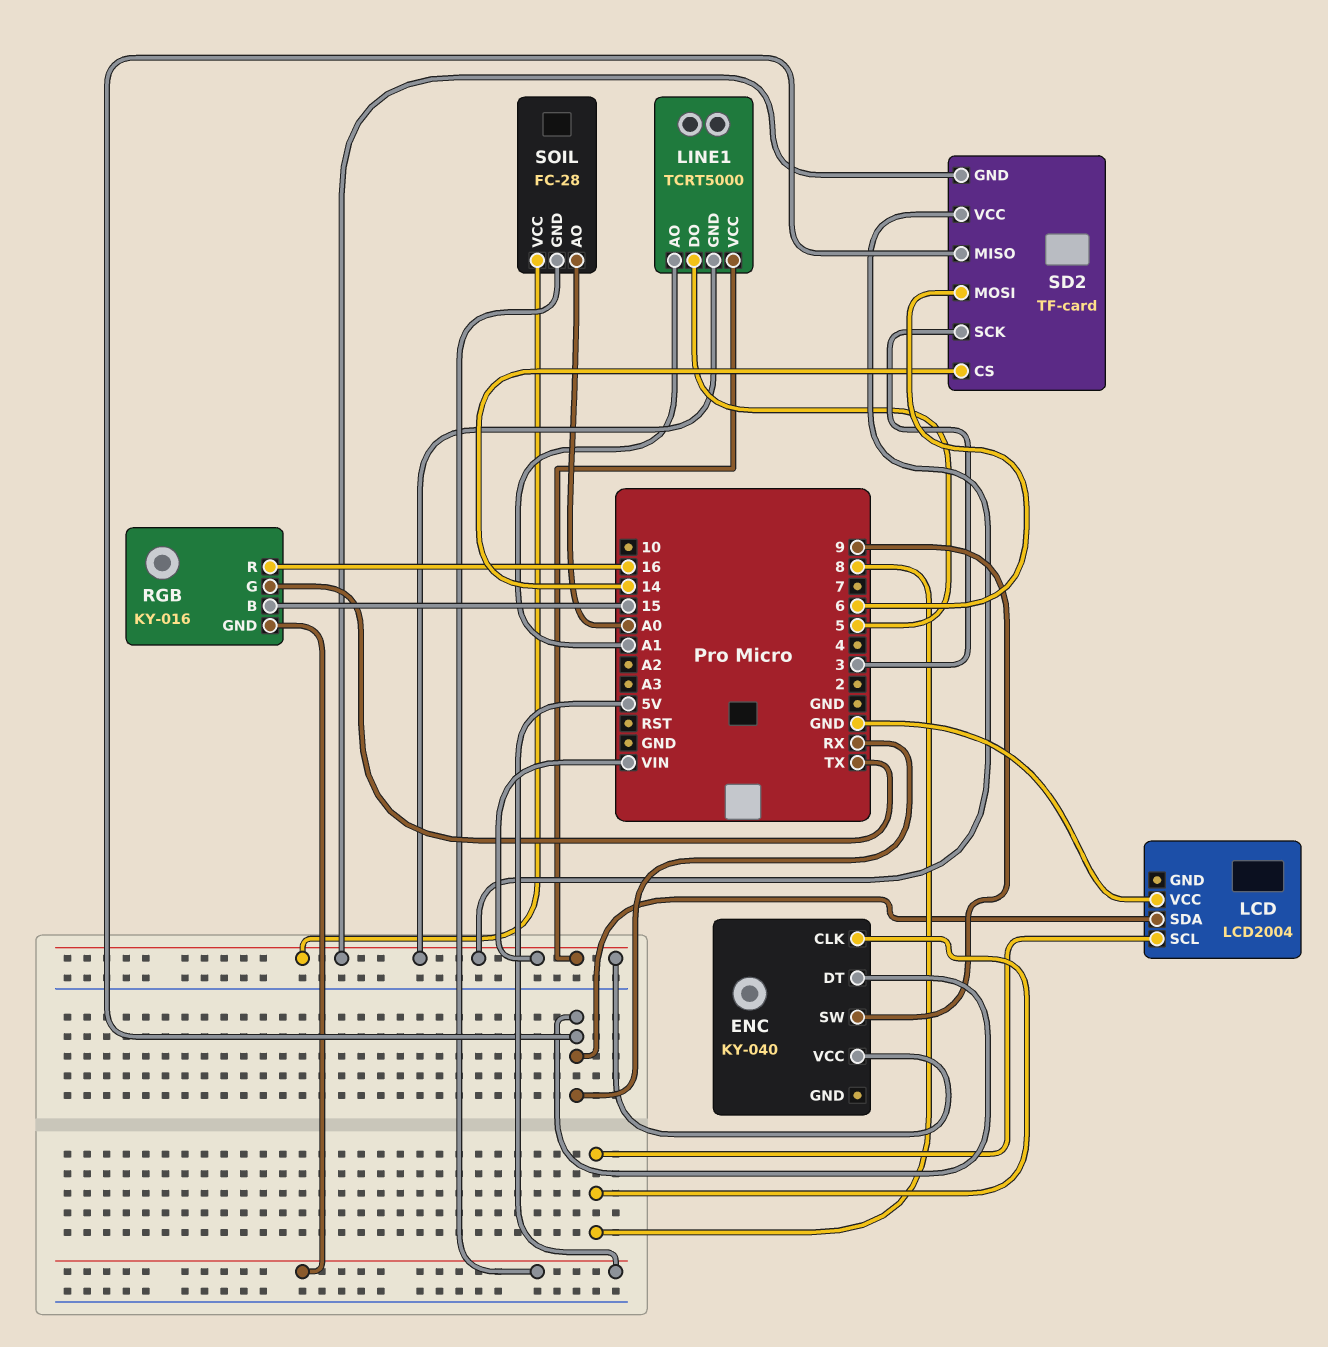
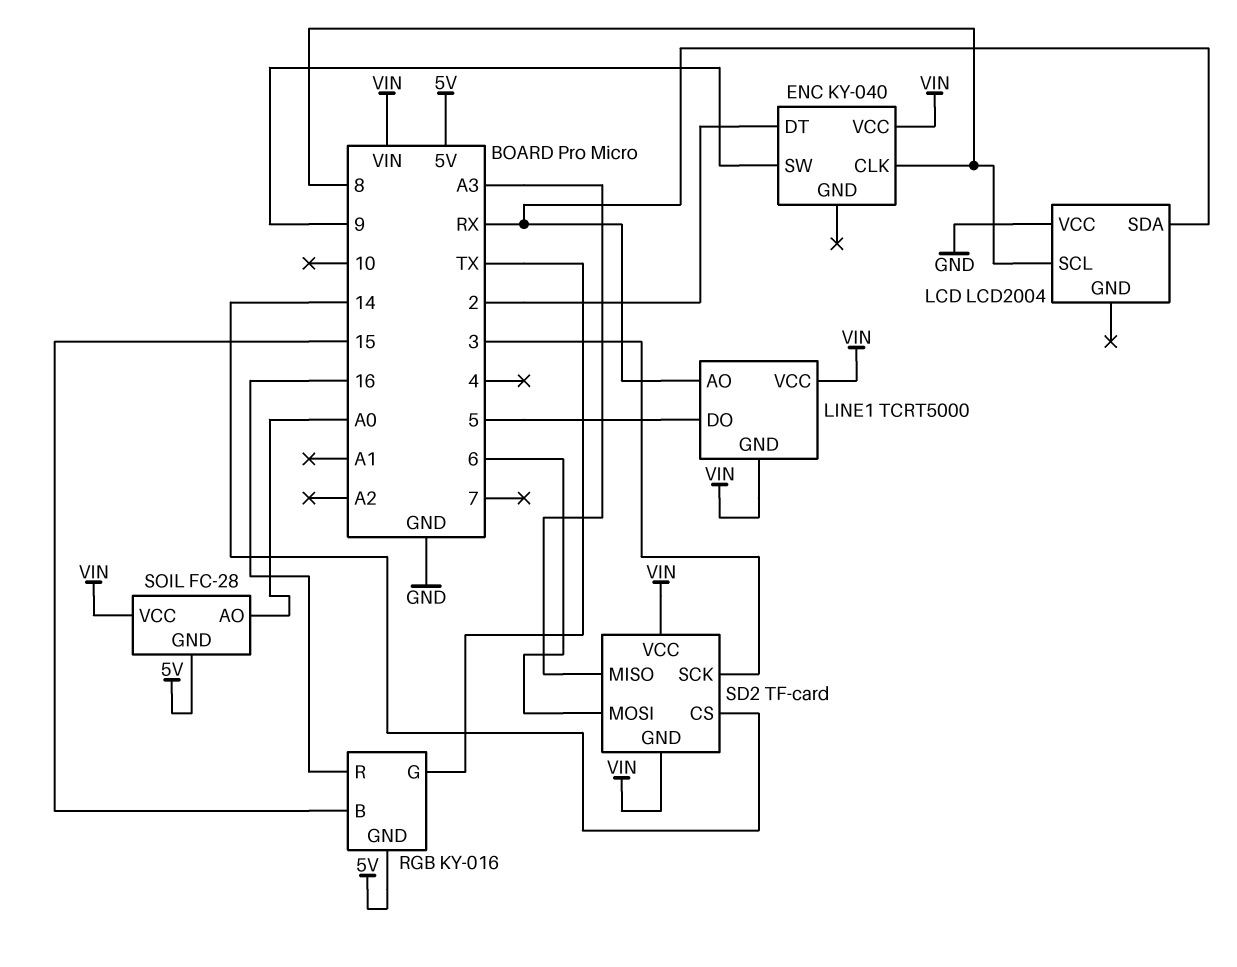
ENC pin DT: RX -> 2
LINE1 pin AO: A1 -> RX
SD2 pin MISO: RX -> A3

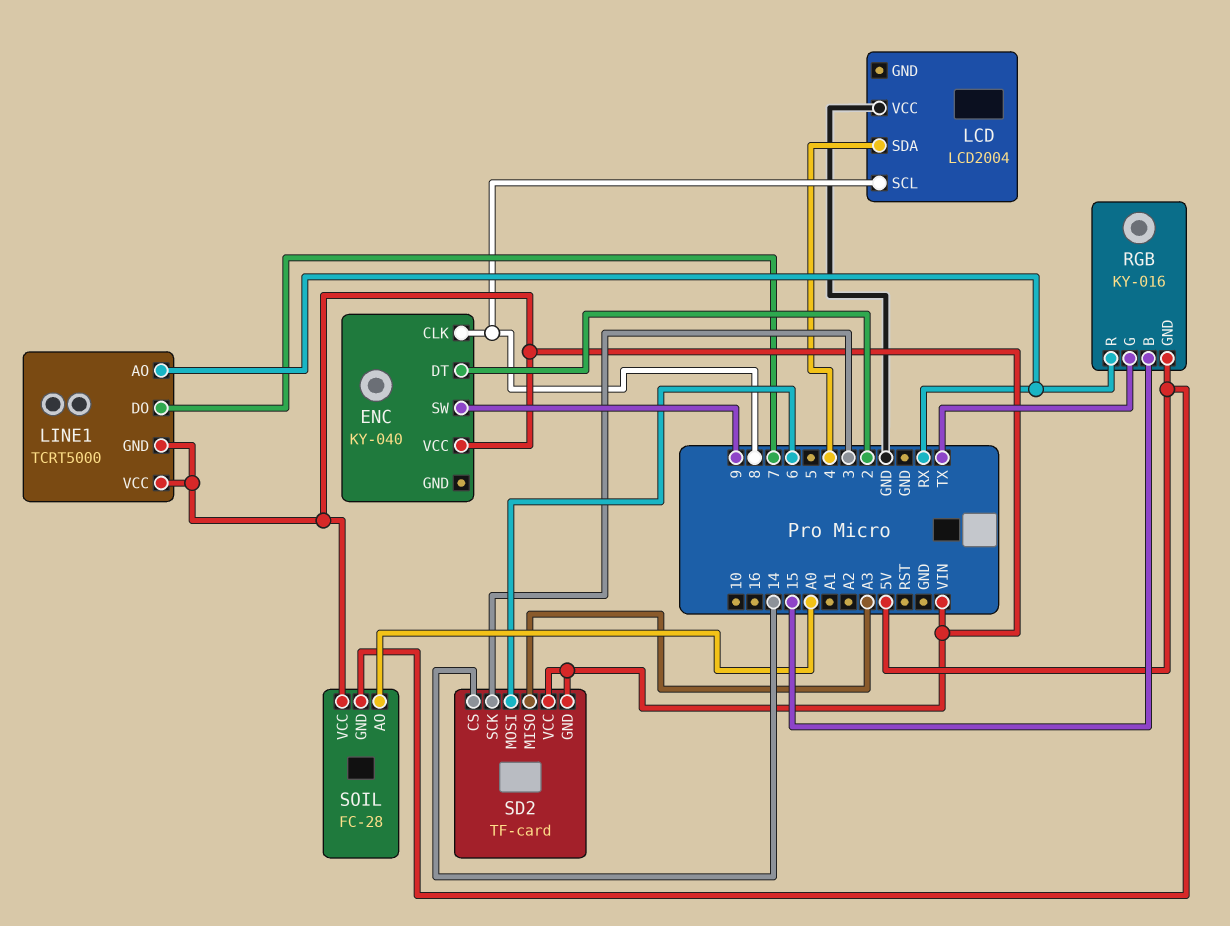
LCD pin SDA: RX -> 4
LINE1 pin DO: 5 -> 7
RGB pin R: 16 -> RX

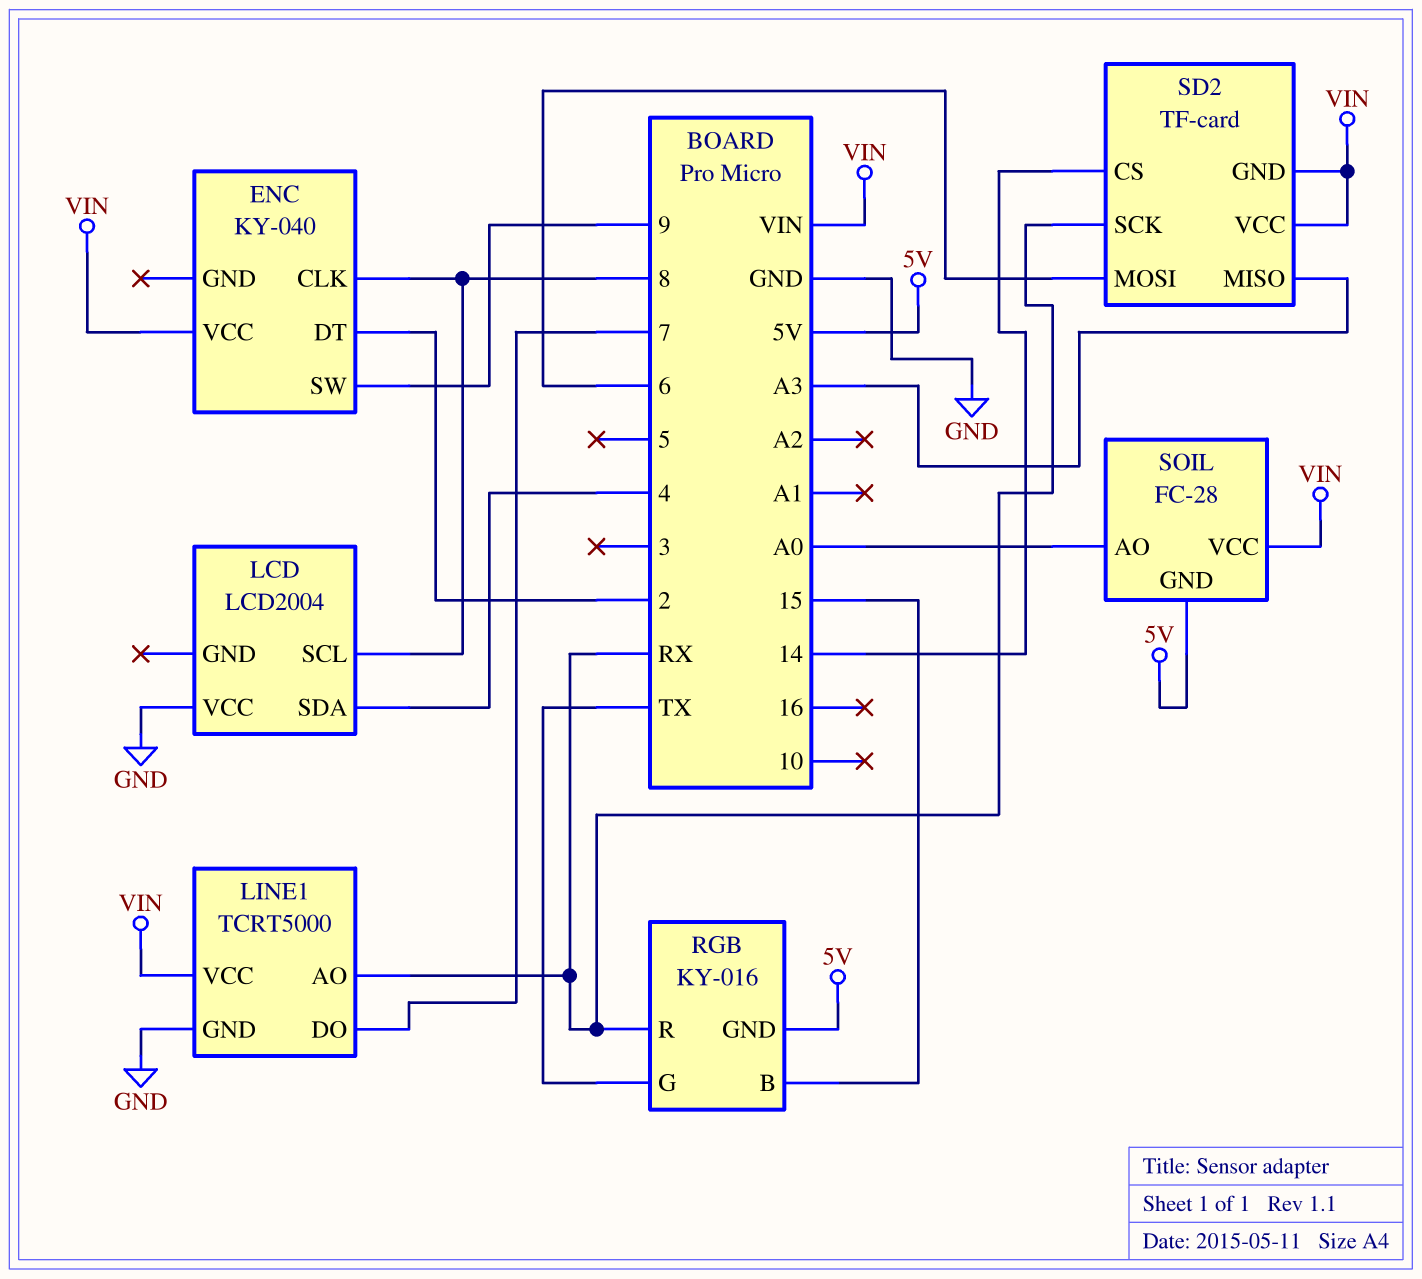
LINE1 pin GND: VIN -> GND
SD2 pin SCK: 3 -> RX

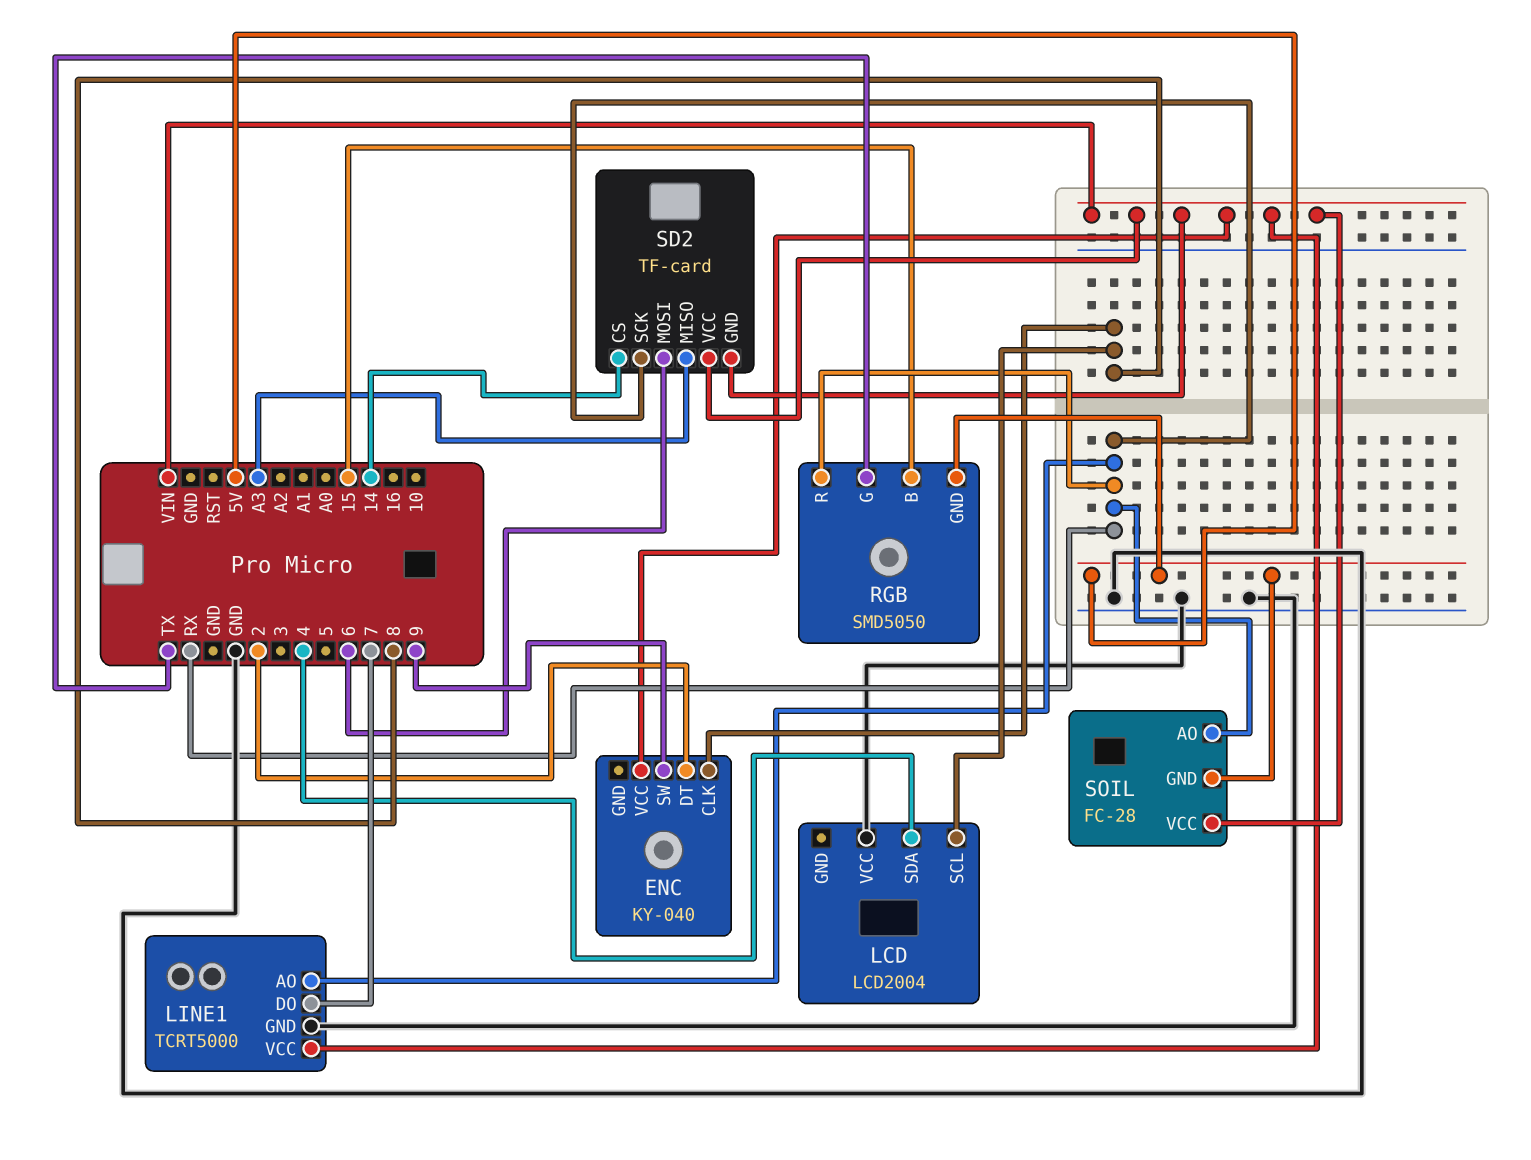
RGB: KY-016 -> SMD5050
SOIL pin AO: A0 -> RX

